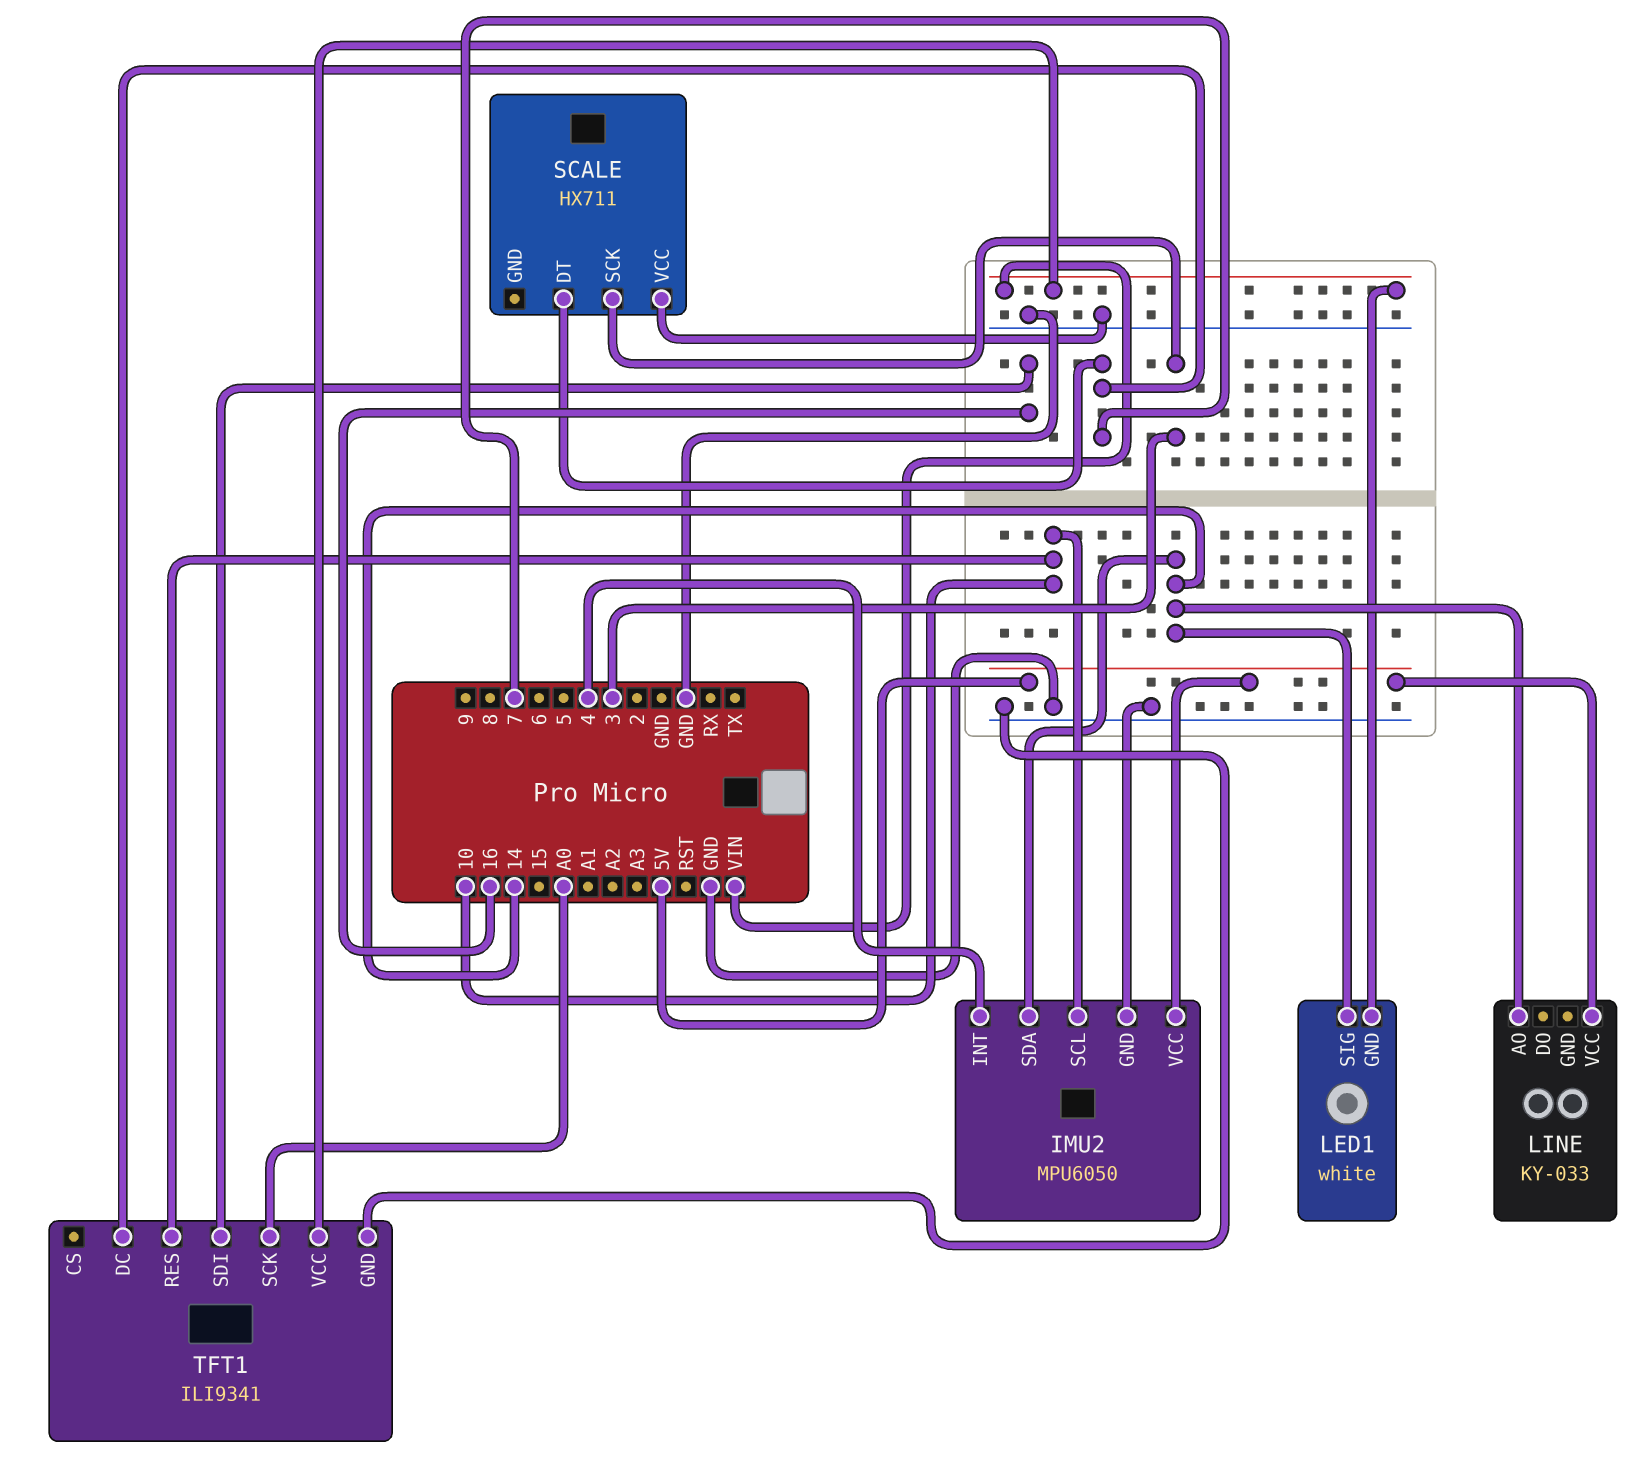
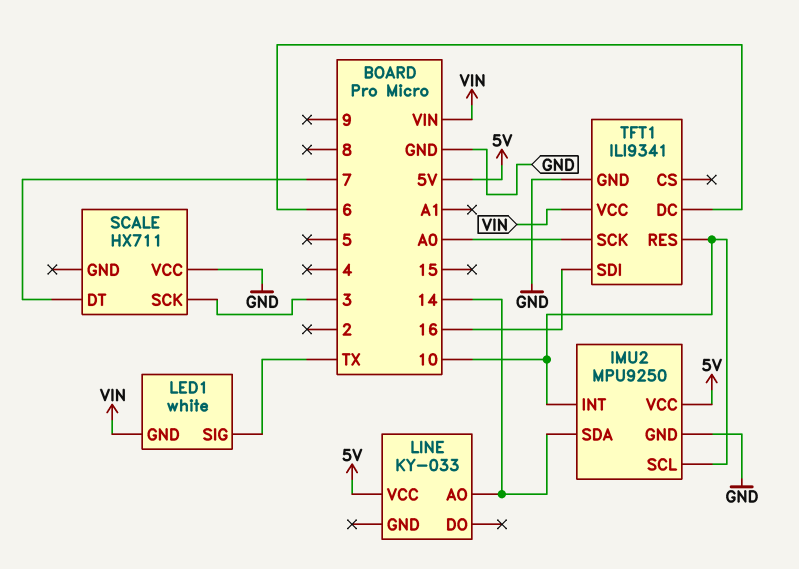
IMU2: MPU6050 -> MPU9250
IMU2 pin INT: 4 -> 10
LED1 pin SIG: 14 -> TX
TFT1 pin DC: 7 -> 6

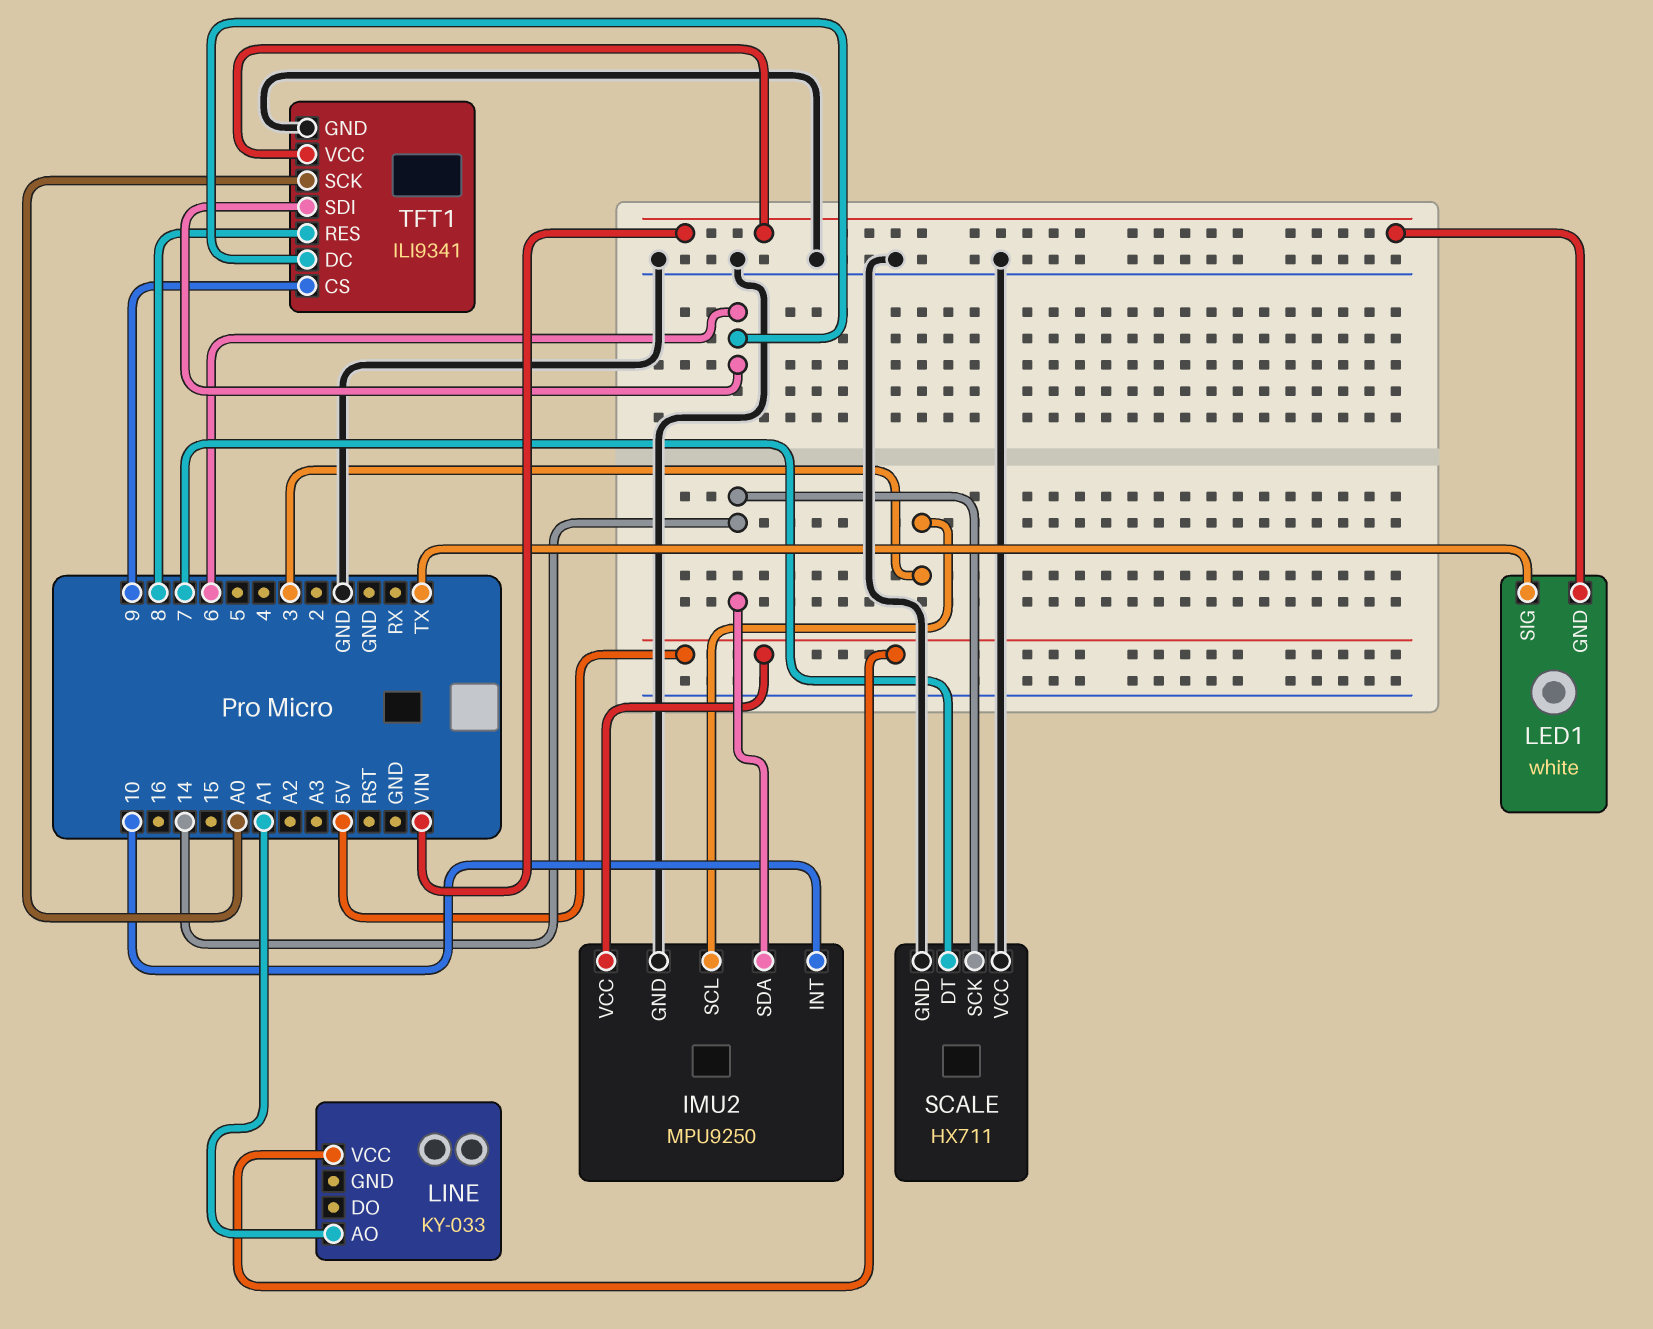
IMU2 pin SCL: 10 -> 3
LINE pin AO: 14 -> A1
SCALE pin GND: none -> GND
SCALE pin SCK: 3 -> 14
TFT1 pin CS: none -> 9
TFT1 pin RES: 10 -> 8
TFT1 pin SDI: 16 -> 6

